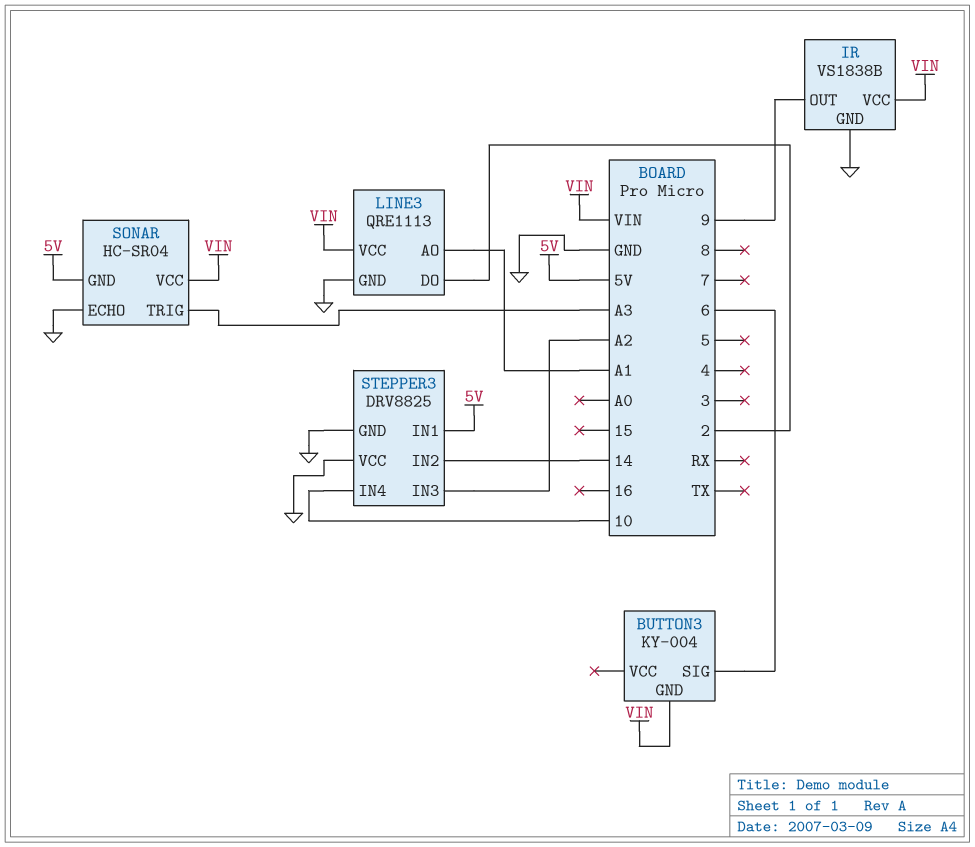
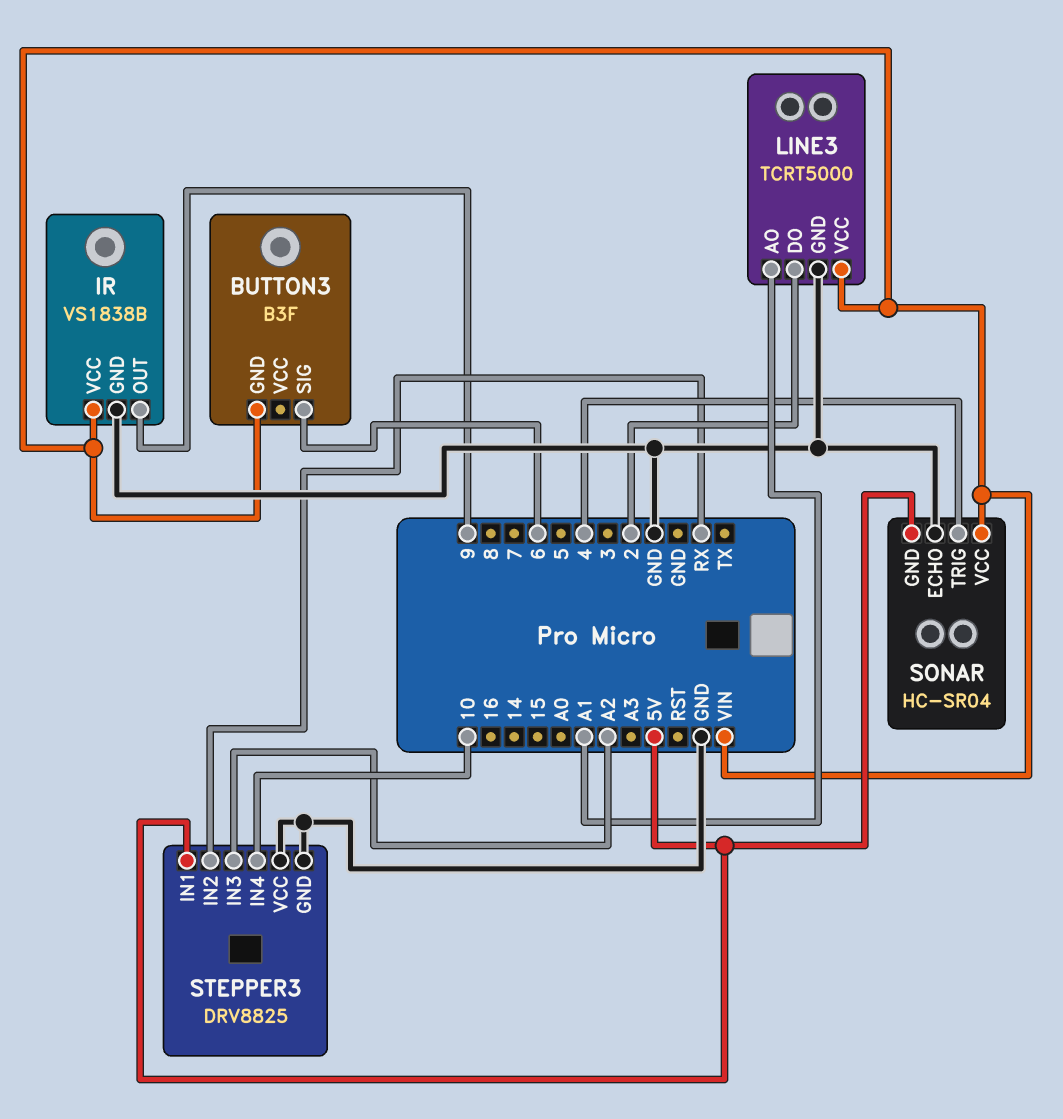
BUTTON3: KY-004 -> B3F
LINE3: QRE1113 -> TCRT5000
SONAR pin TRIG: A3 -> 4
STEPPER3 pin IN2: 14 -> RX

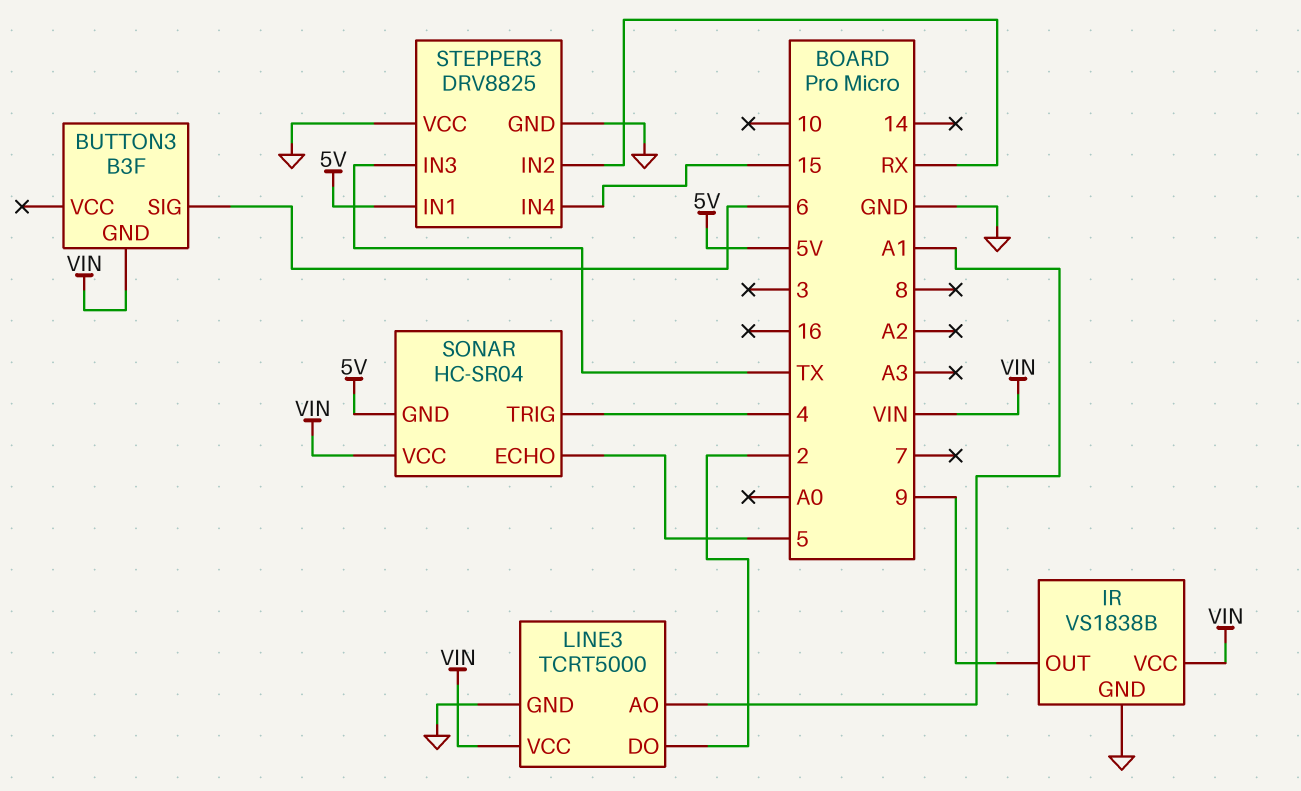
SONAR pin ECHO: GND -> 5
STEPPER3 pin IN3: A2 -> TX
STEPPER3 pin IN4: 10 -> 15

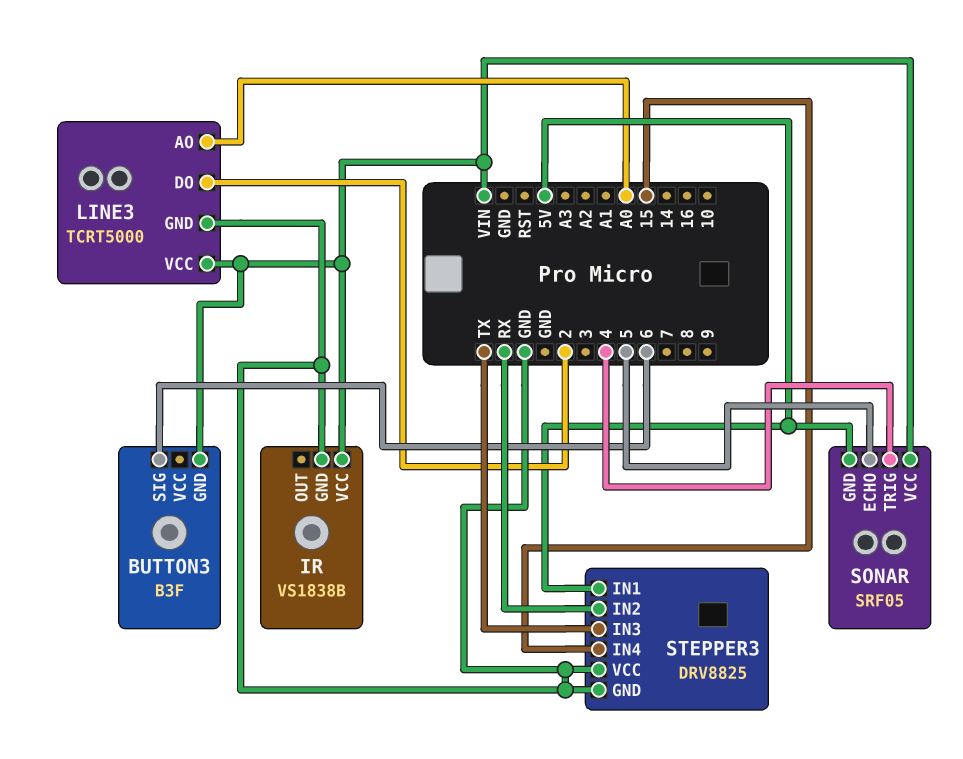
IR pin OUT: 9 -> none
LINE3 pin AO: A1 -> A0
SONAR: HC-SR04 -> SRF05

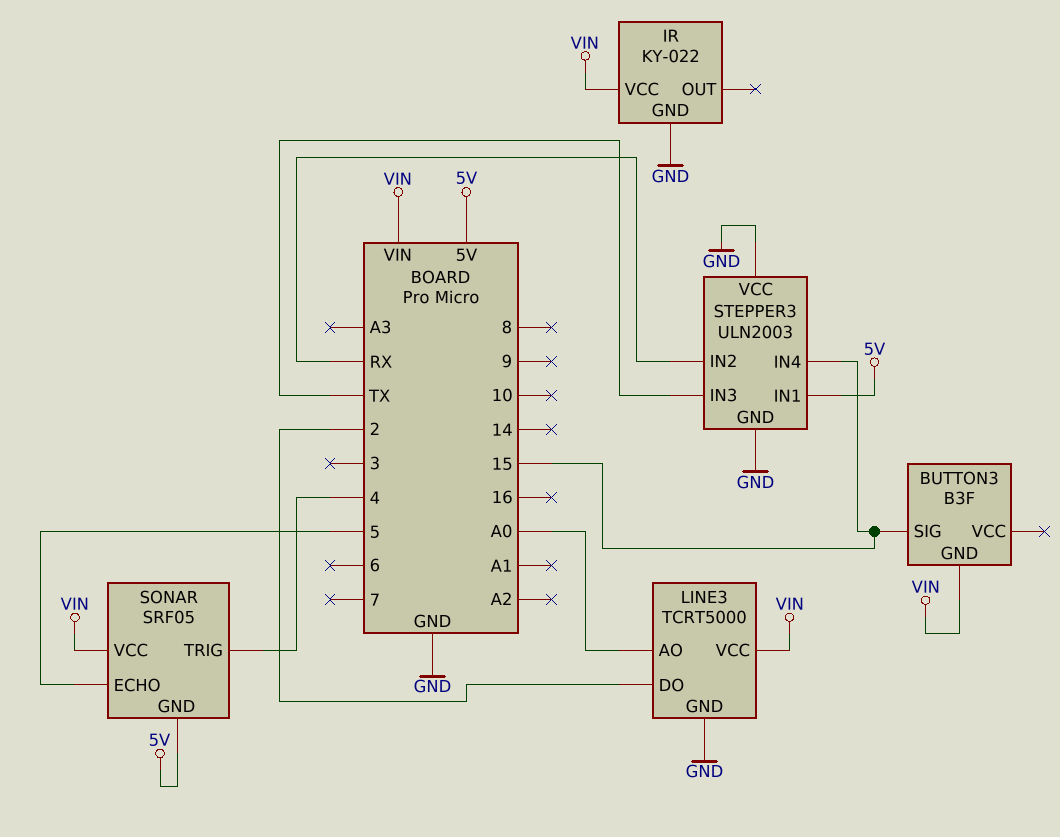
BUTTON3 pin SIG: 6 -> 15
IR: VS1838B -> KY-022
STEPPER3: DRV8825 -> ULN2003

